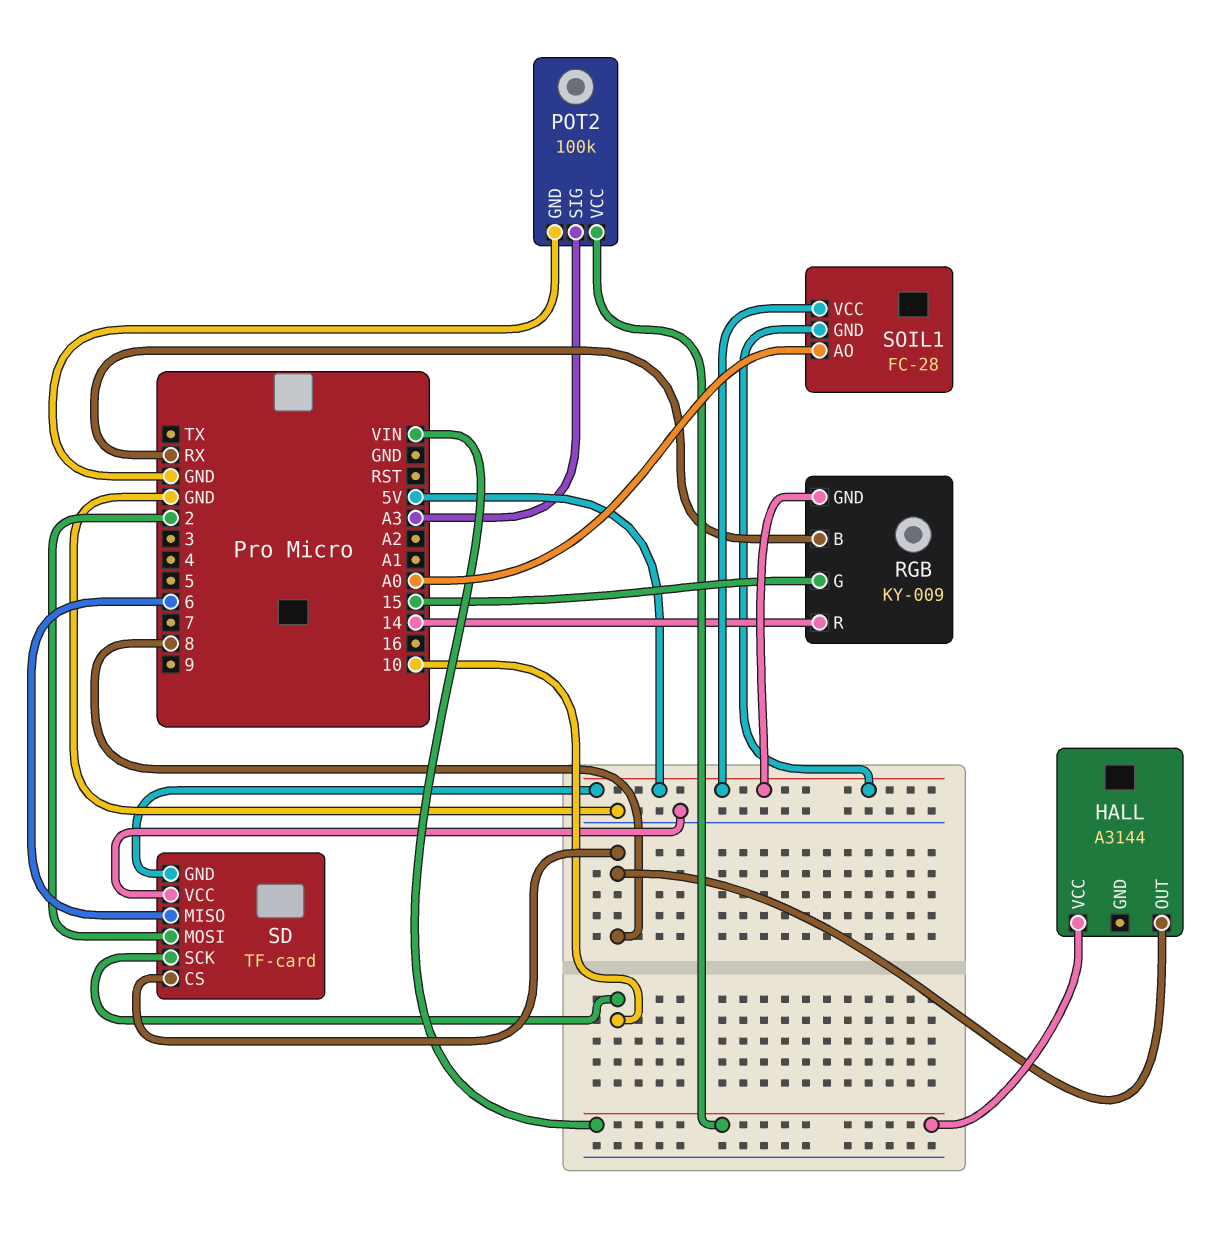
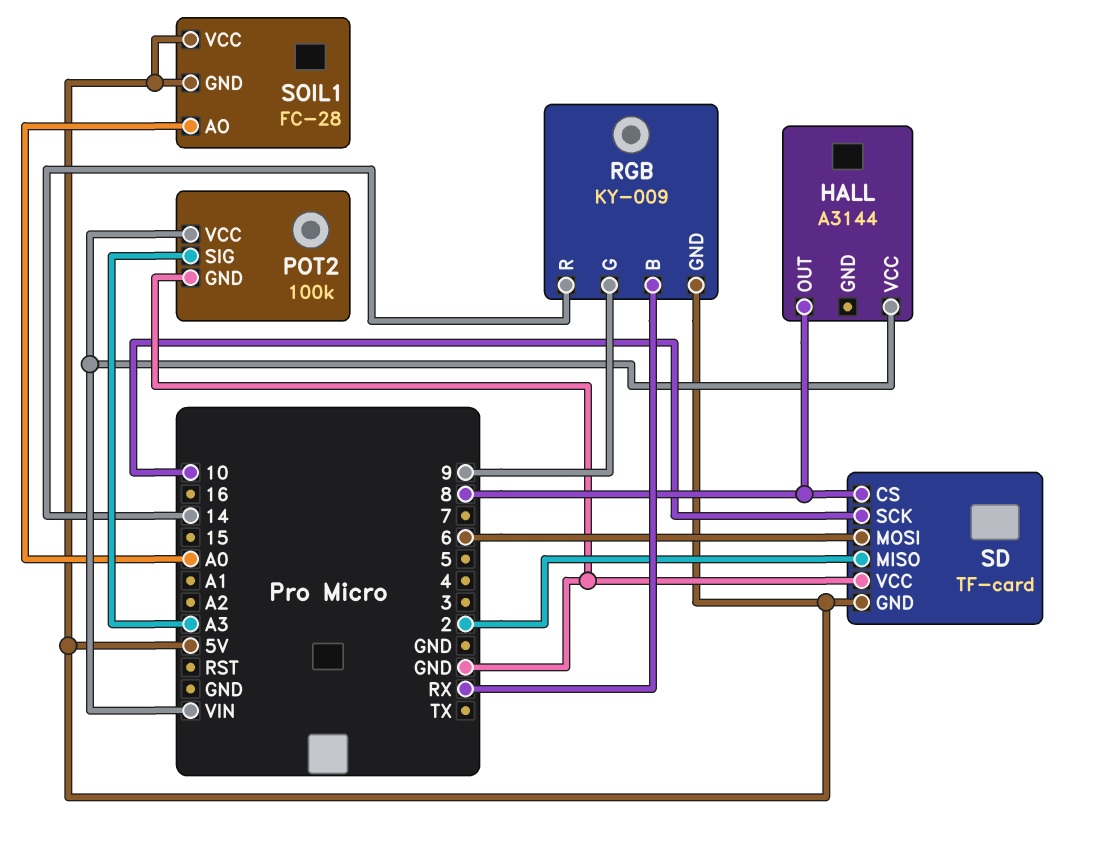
RGB pin G: 15 -> 9
SD pin MISO: 6 -> 2
SD pin MOSI: 2 -> 6

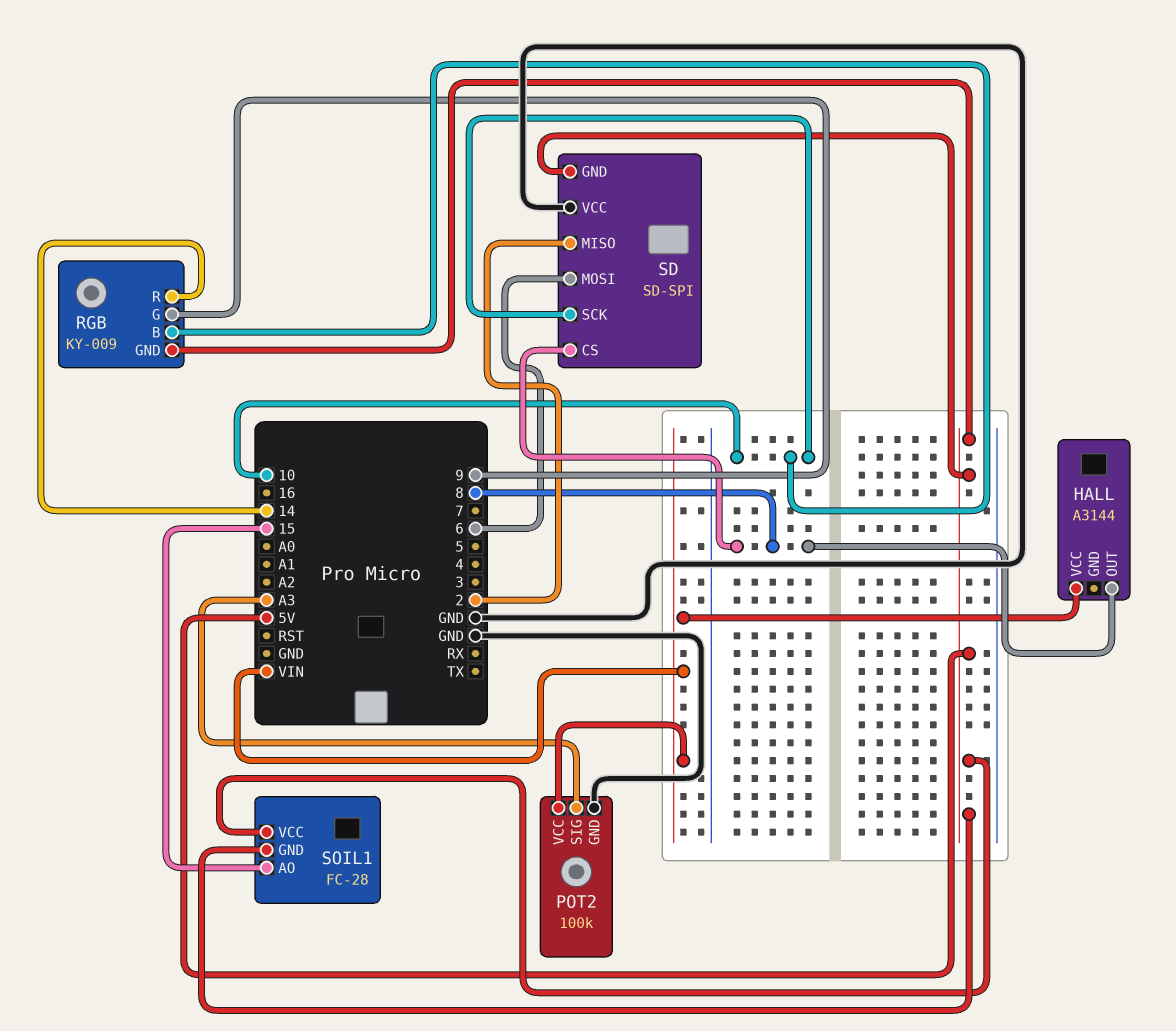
RGB pin B: RX -> 10
SD: TF-card -> SD-SPI
SOIL1 pin AO: A0 -> 15

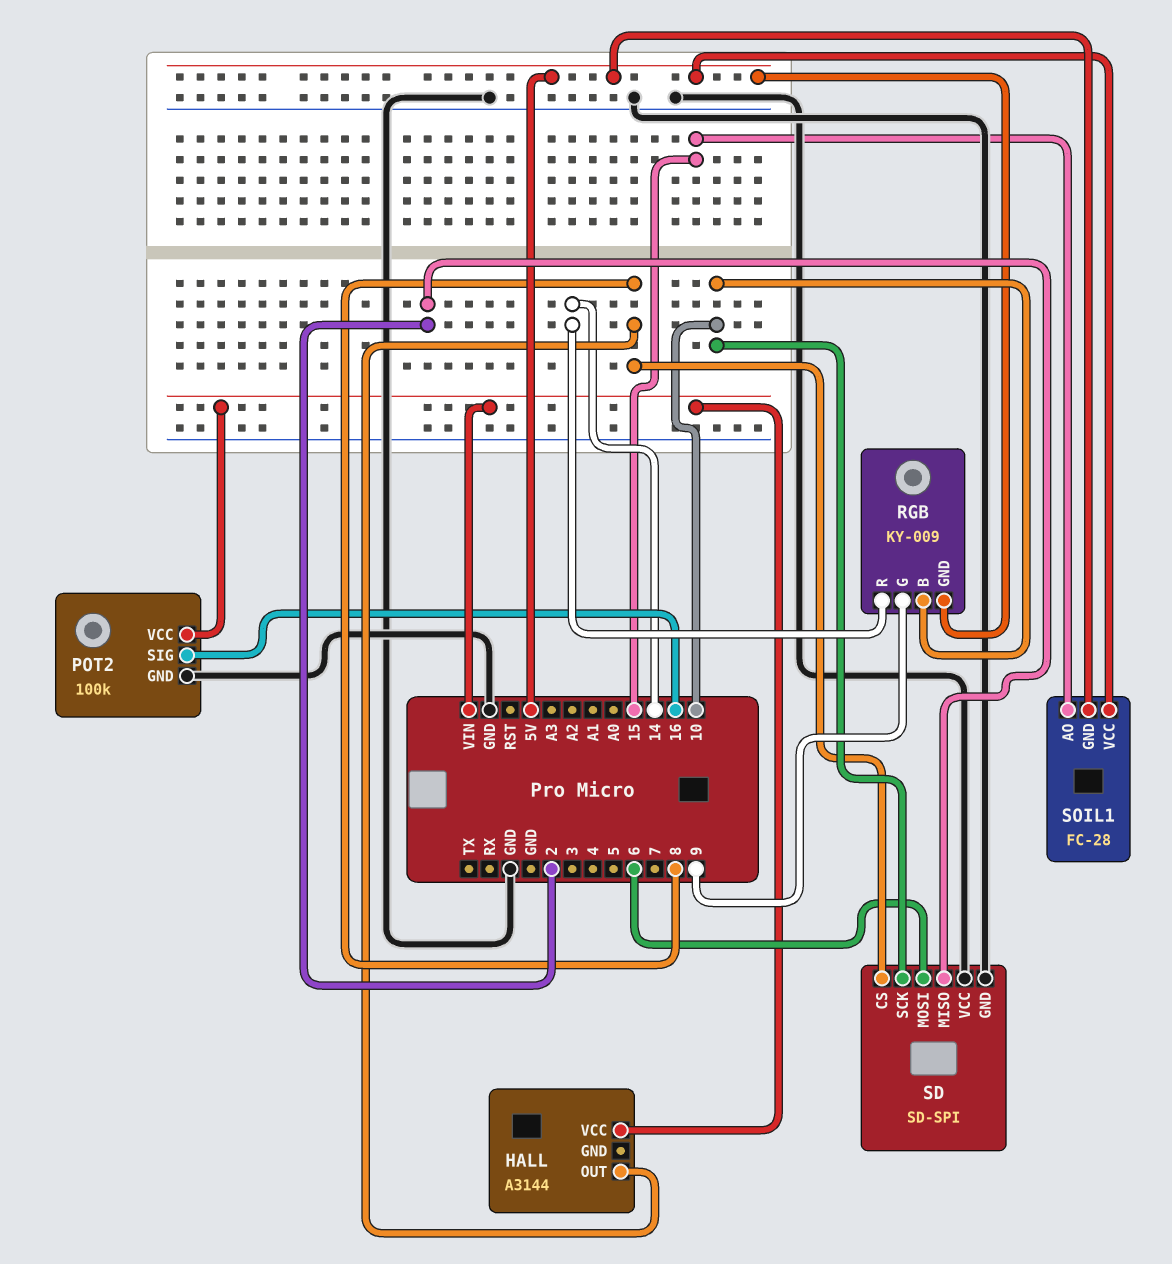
POT2 pin SIG: A3 -> 16
SD pin GND: 5V -> GND

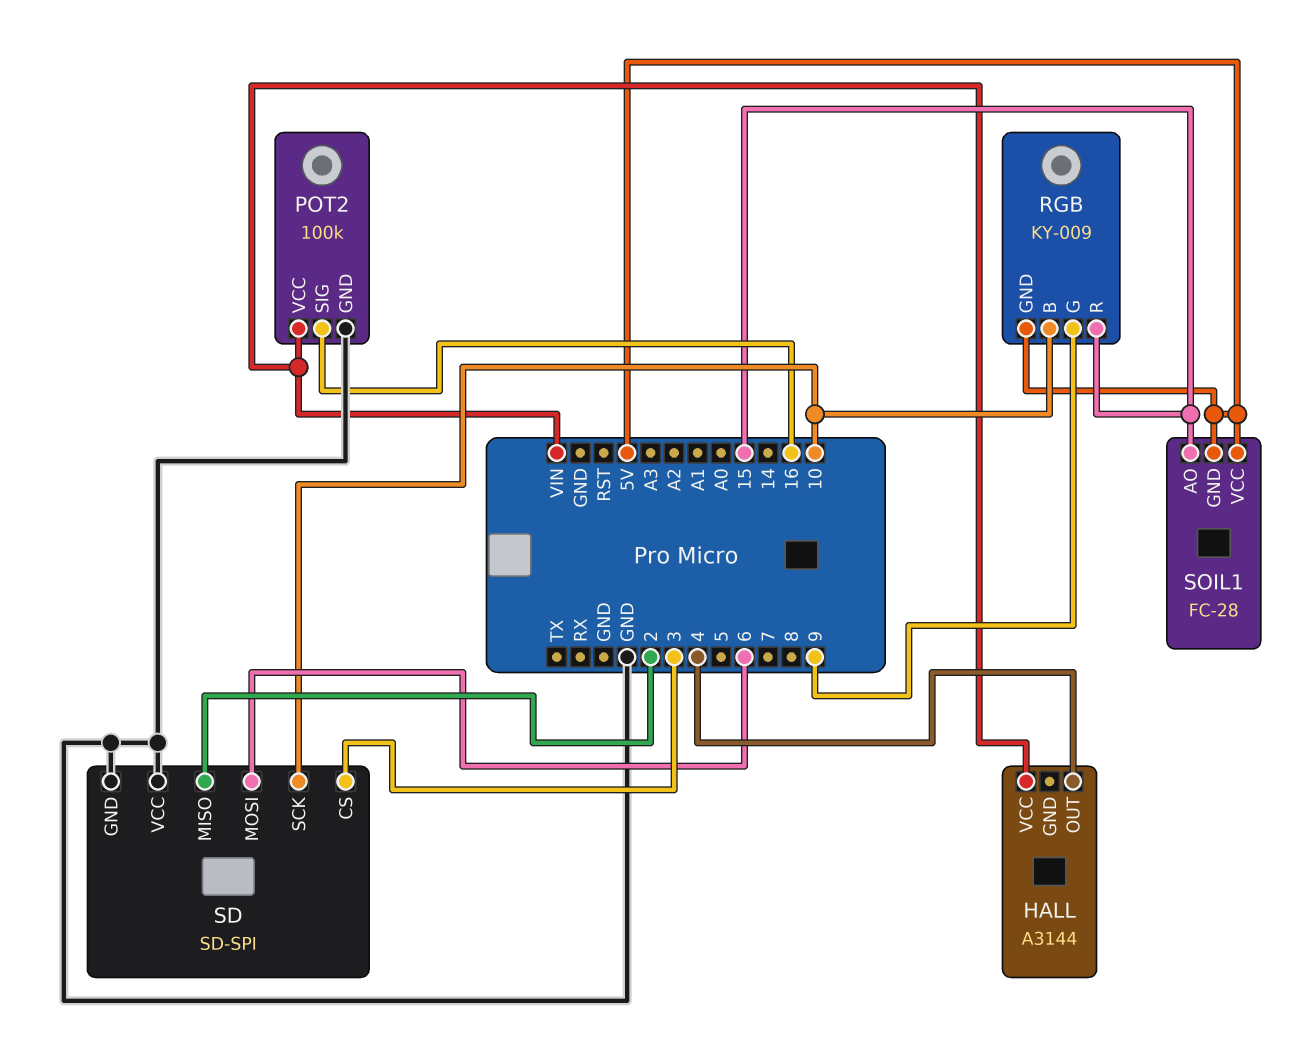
HALL pin OUT: 8 -> 4
RGB pin R: 14 -> 15
SD pin CS: 8 -> 3

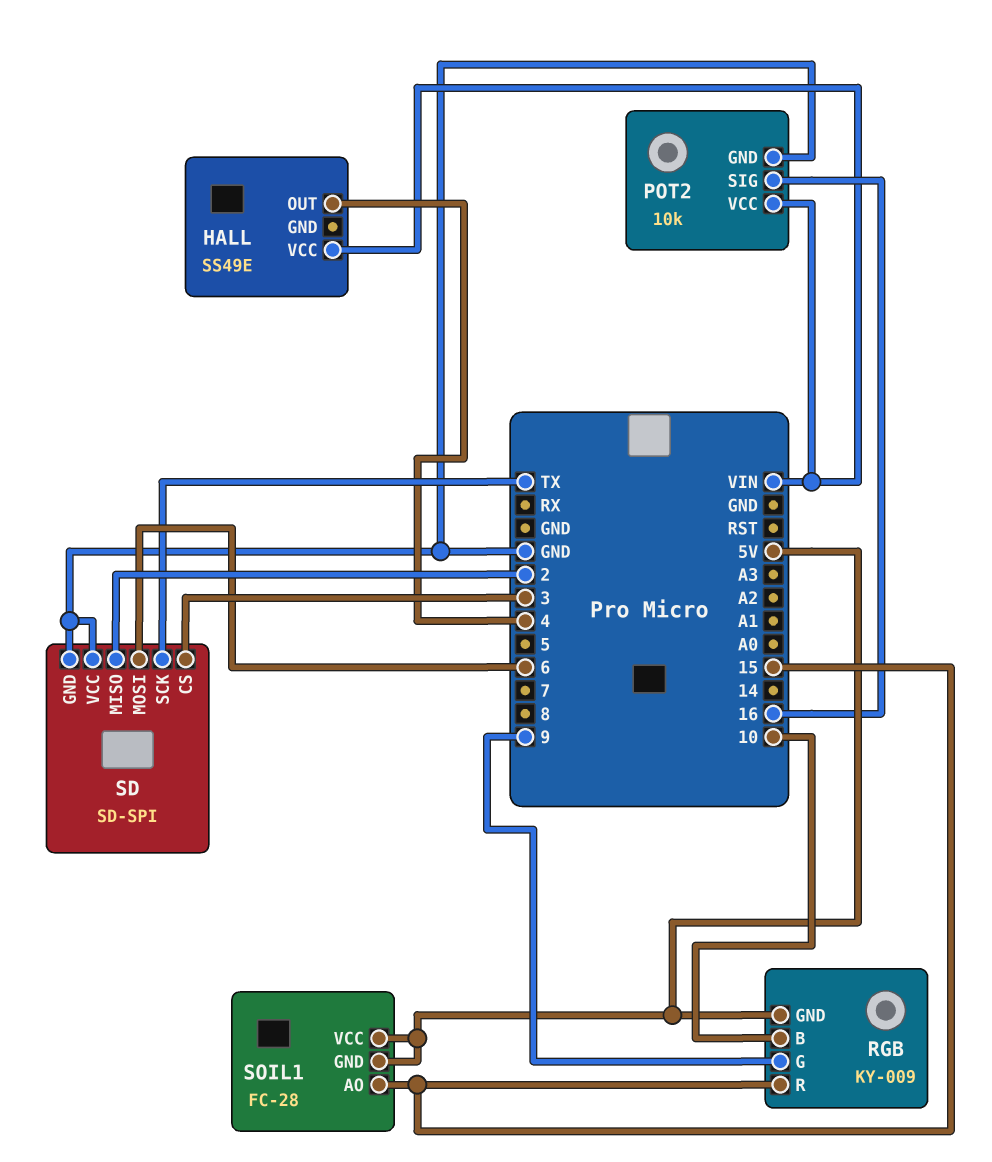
HALL: A3144 -> SS49E
POT2: 100k -> 10k
SD pin SCK: 10 -> TX

